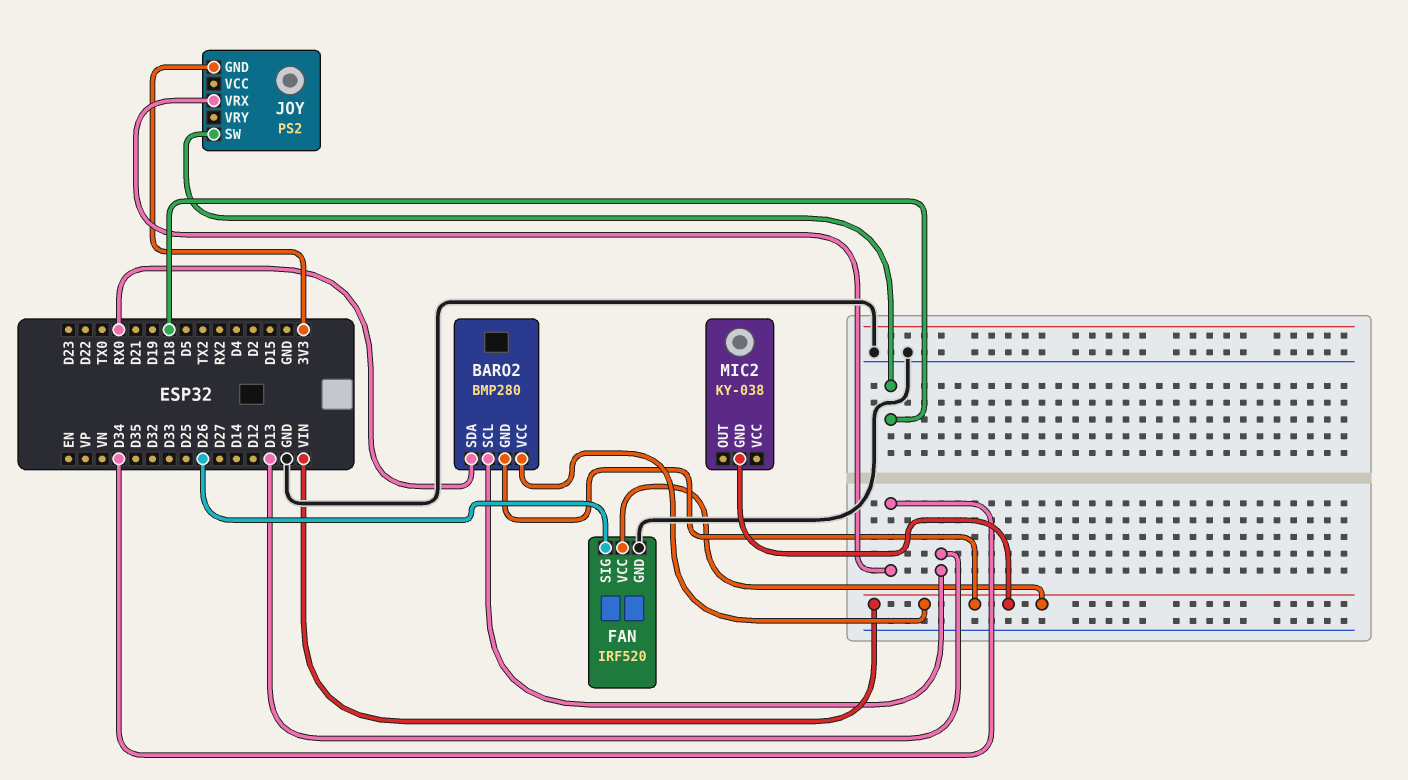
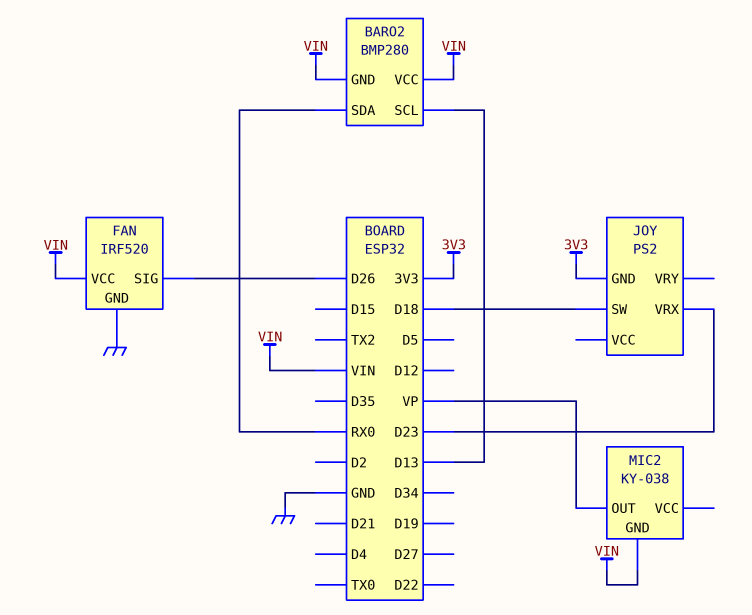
JOY pin VRX: D34 -> D23
MIC2 pin OUT: none -> VP

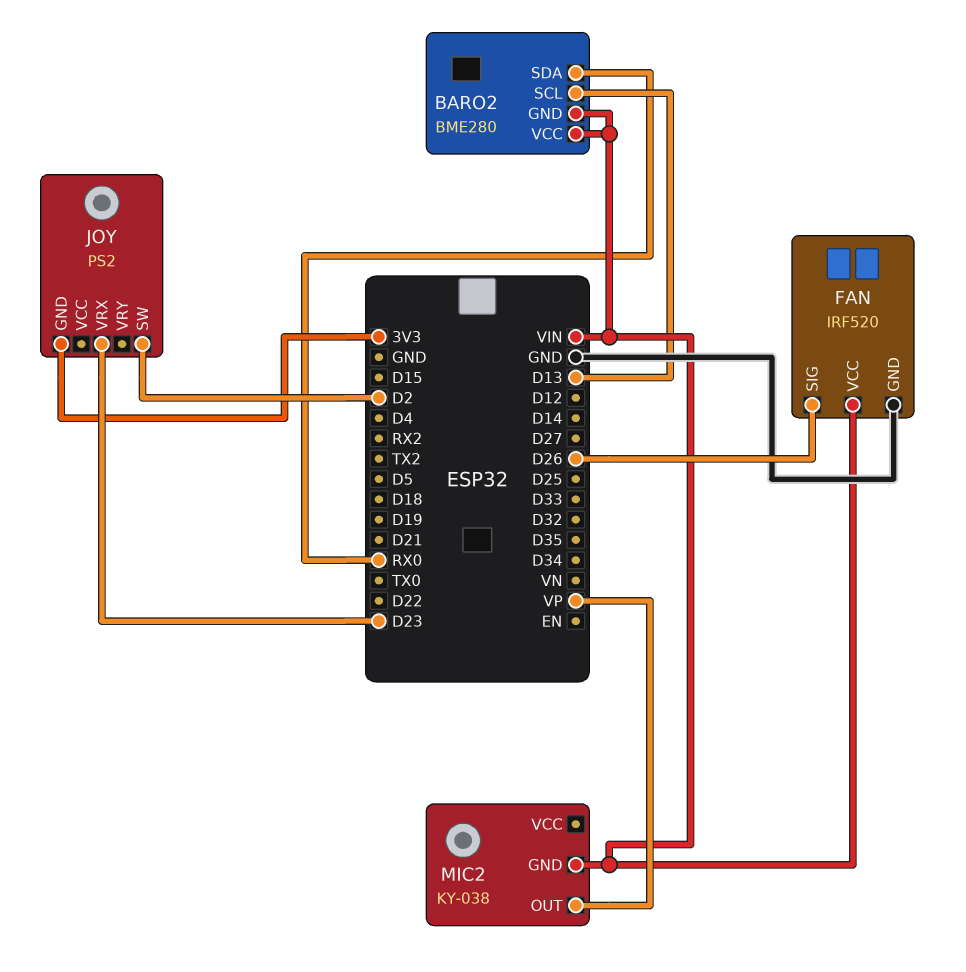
BARO2: BMP280 -> BME280
JOY pin SW: D18 -> D2

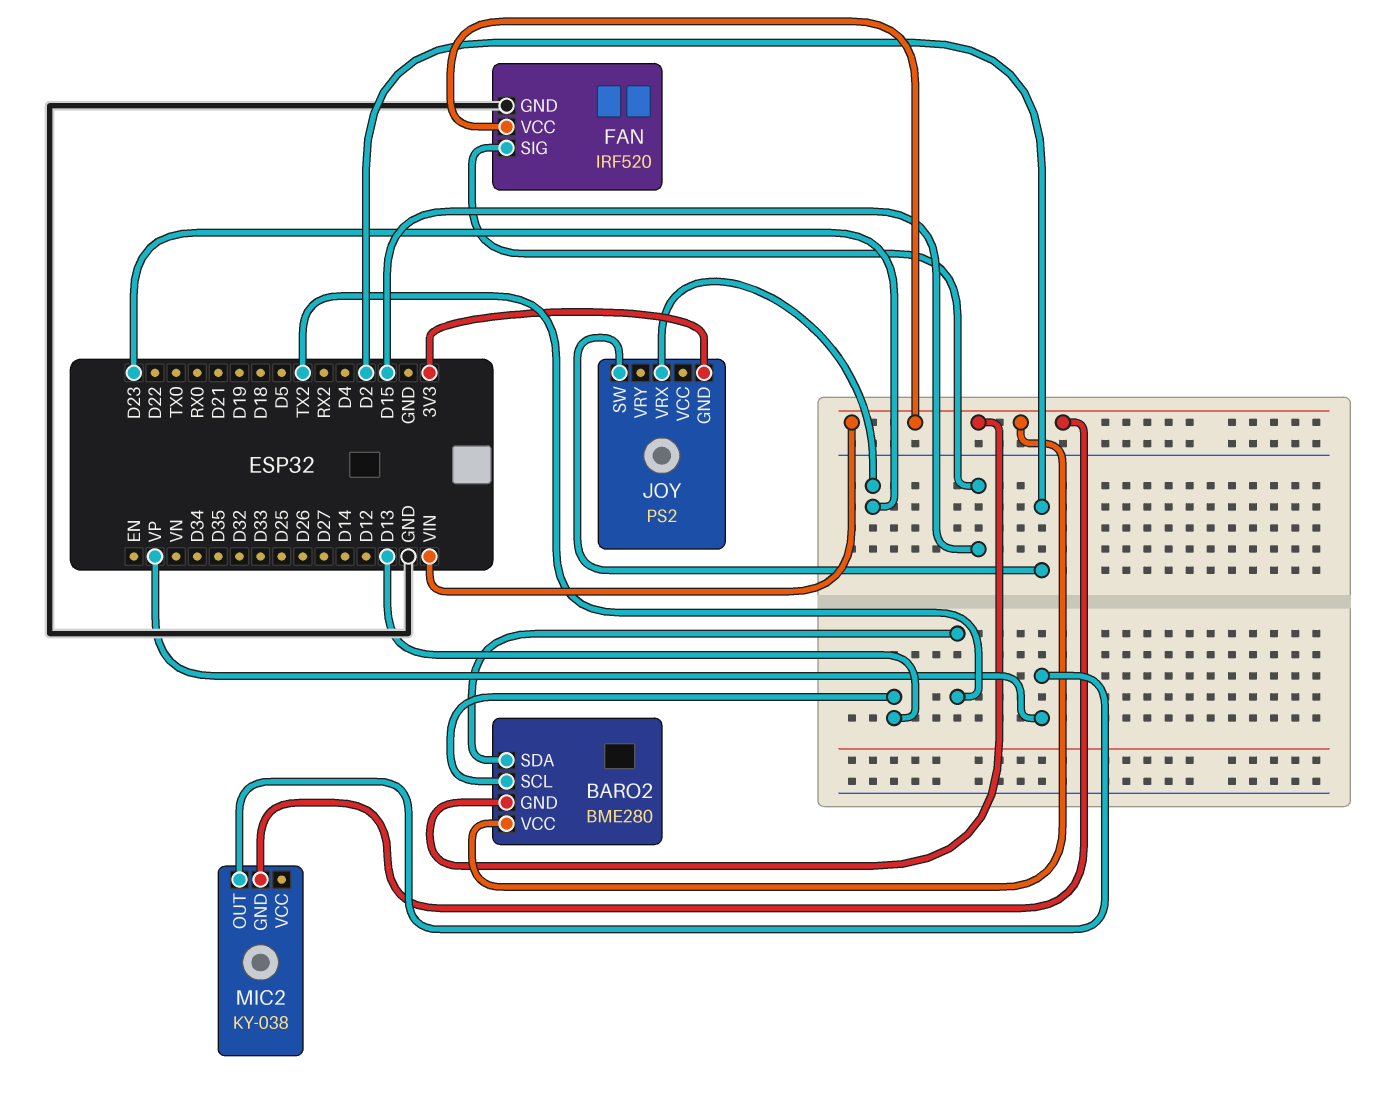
BARO2 pin SDA: RX0 -> TX2
FAN pin SIG: D26 -> D15

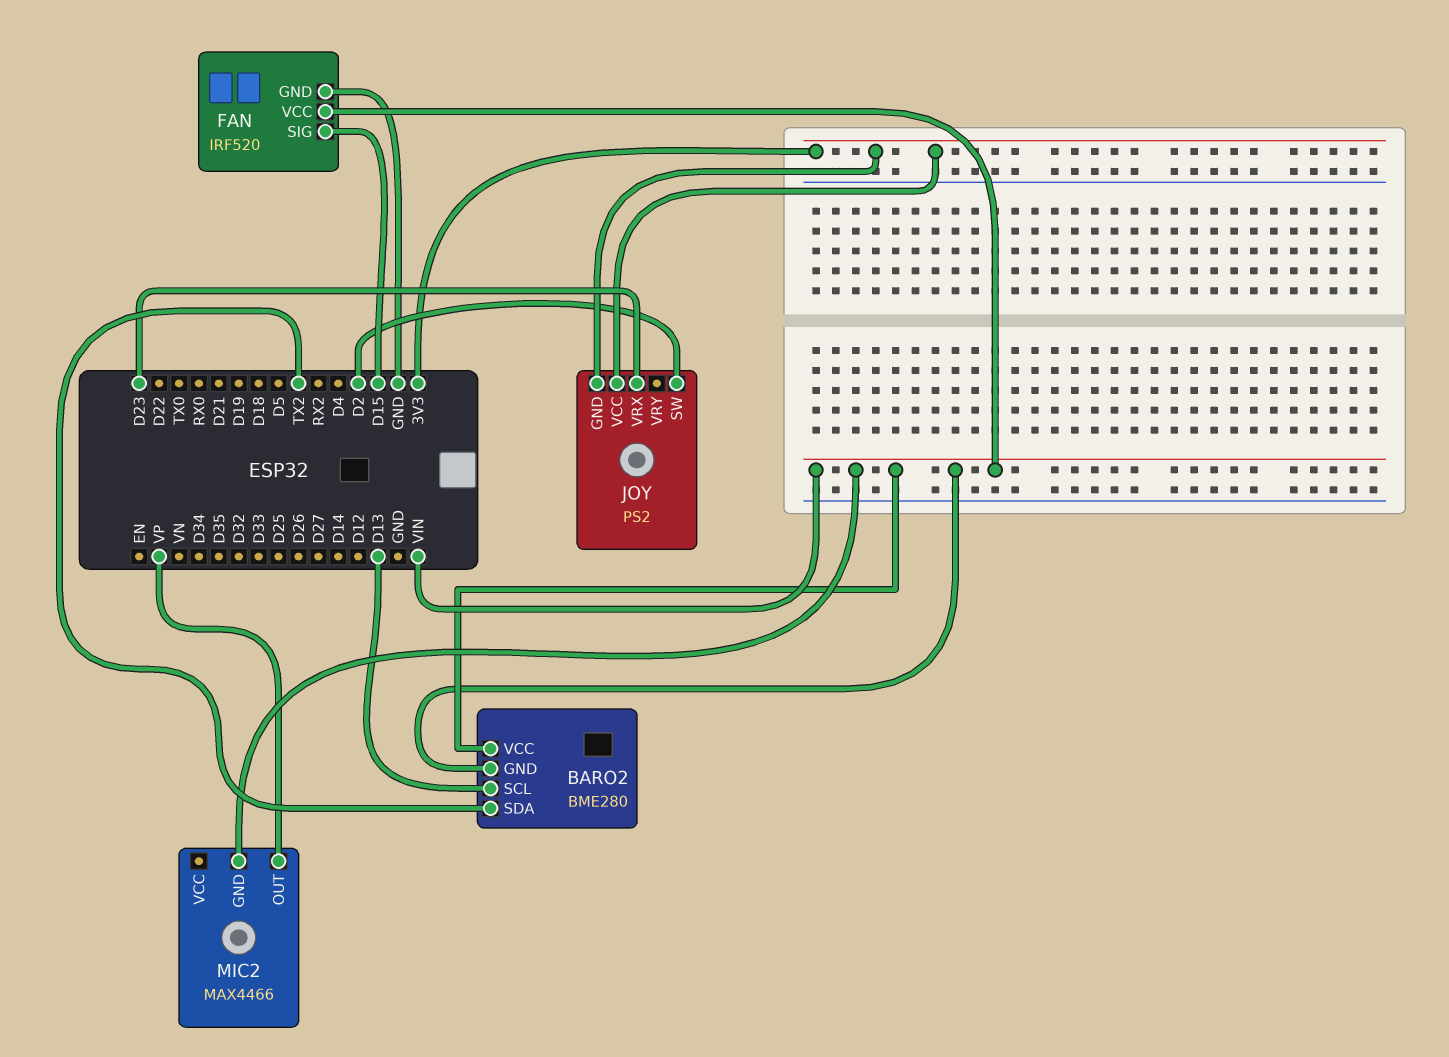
JOY pin VCC: none -> 3V3
MIC2: KY-038 -> MAX4466

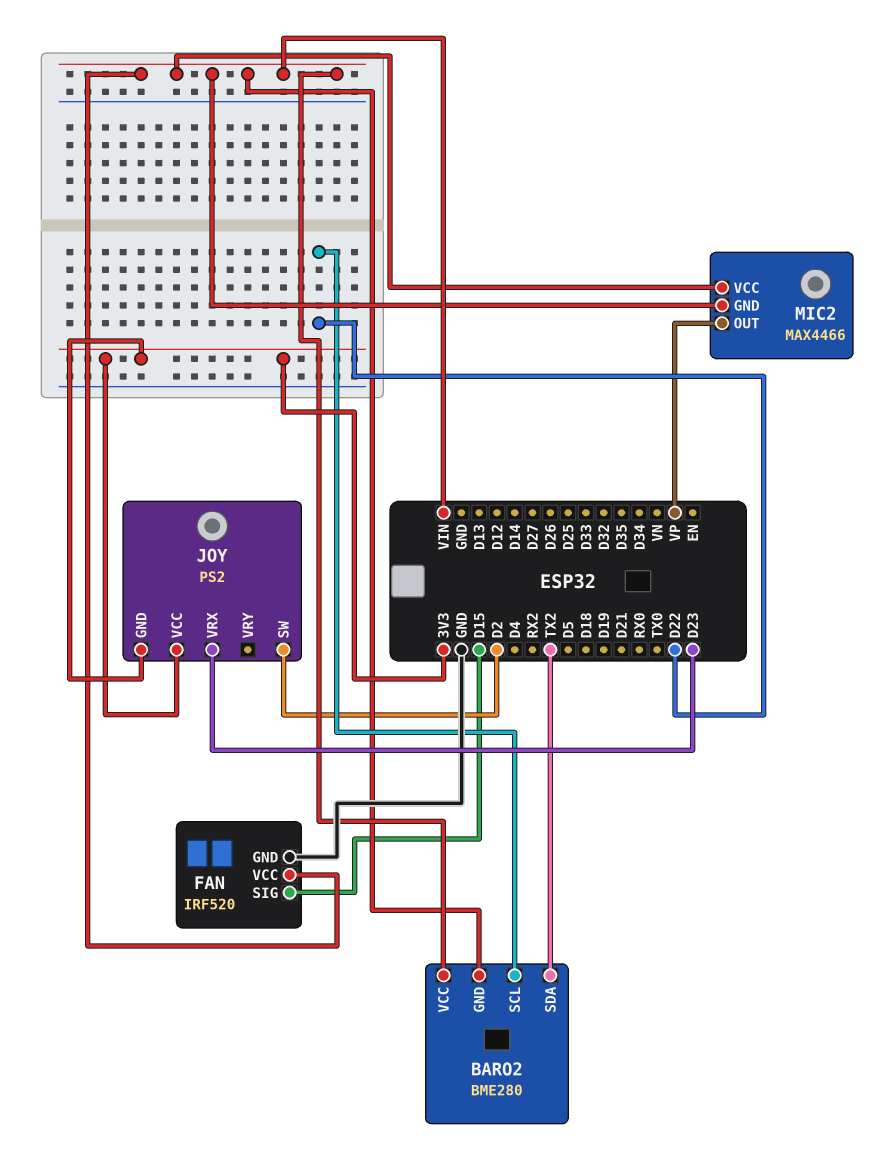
BARO2 pin SCL: D13 -> D22
MIC2 pin VCC: none -> VIN

